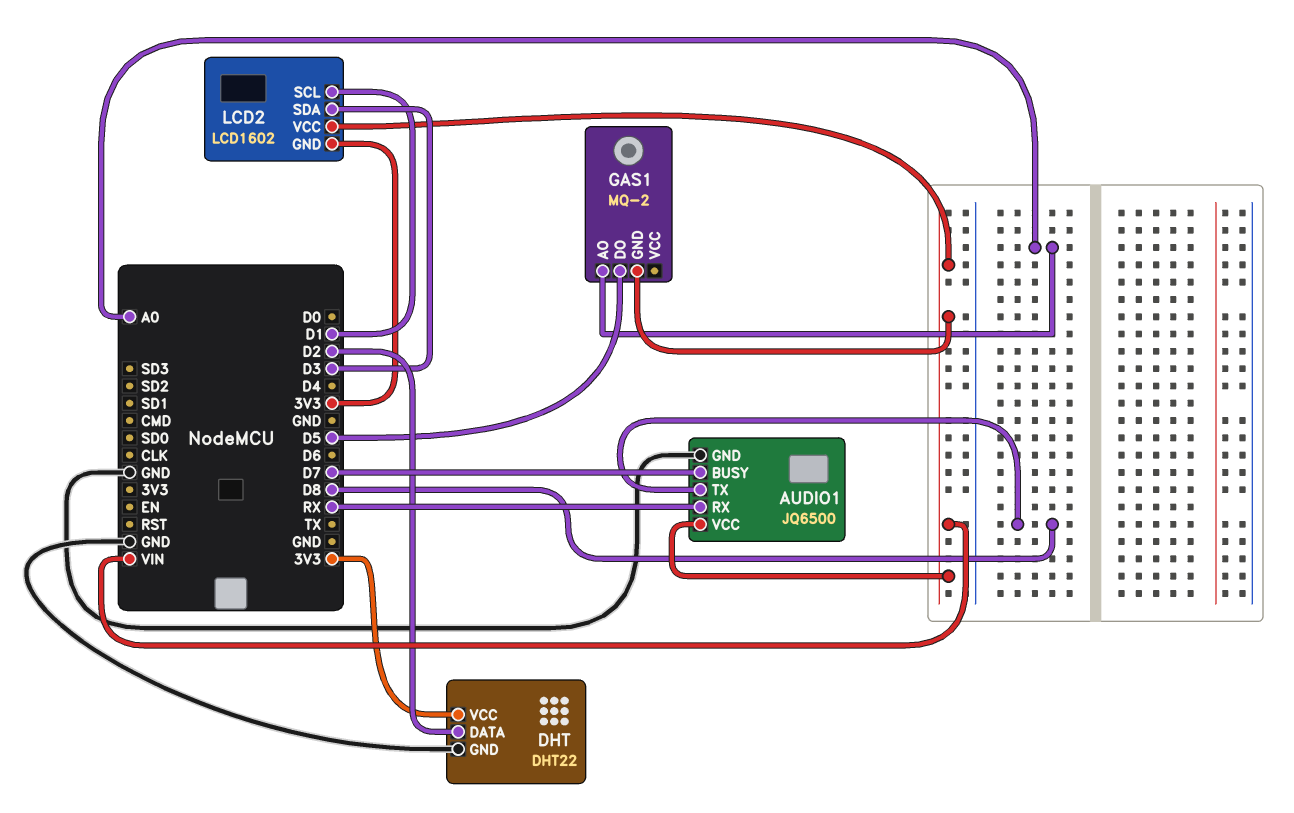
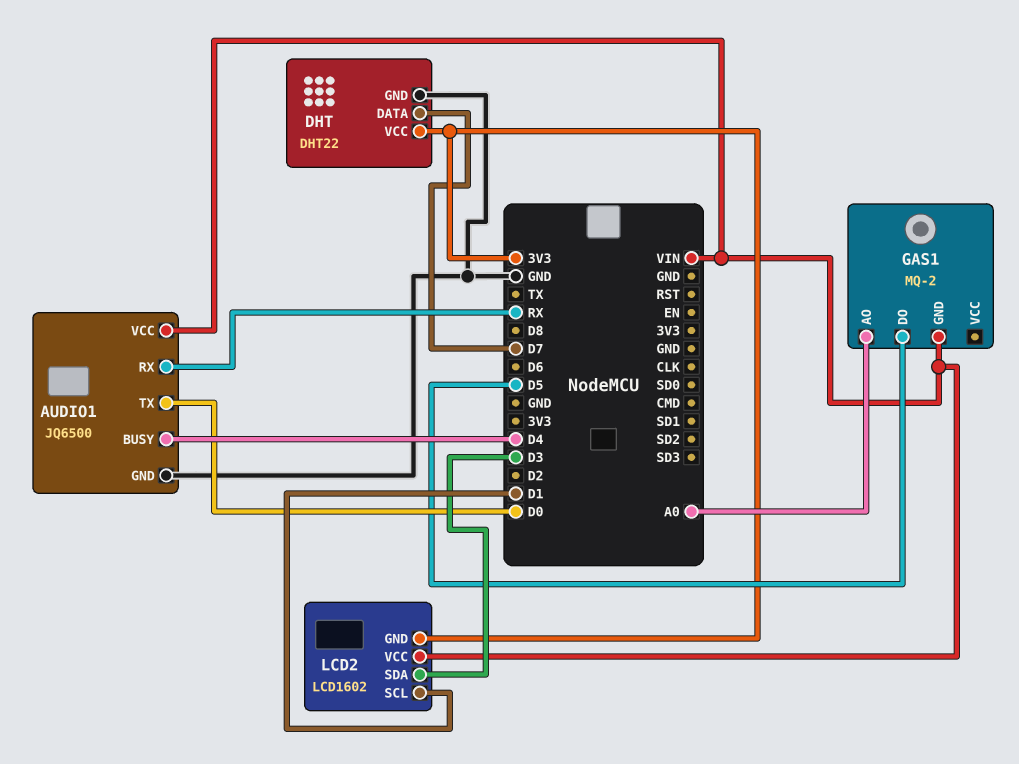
AUDIO1 pin BUSY: D7 -> D4
AUDIO1 pin TX: D8 -> D0
DHT pin DATA: D2 -> D7

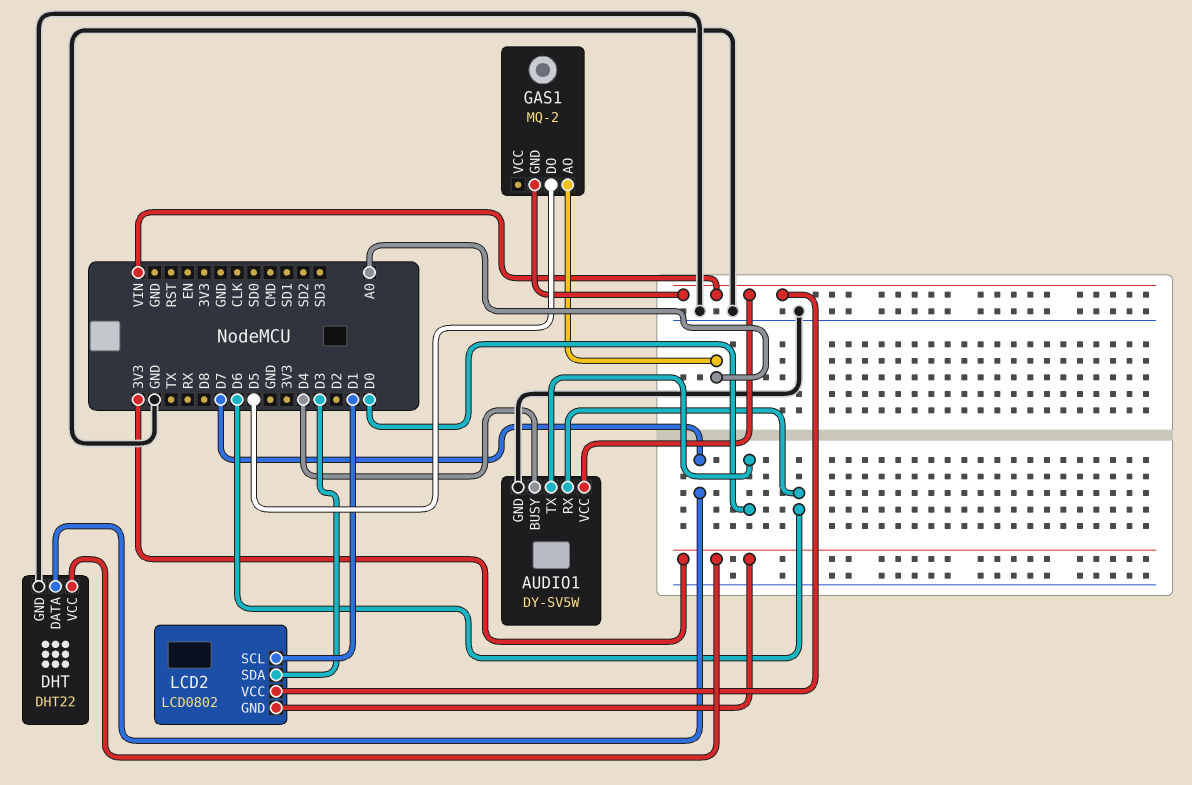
AUDIO1: JQ6500 -> DY-SV5W
AUDIO1 pin RX: RX -> D6
LCD2: LCD1602 -> LCD0802

